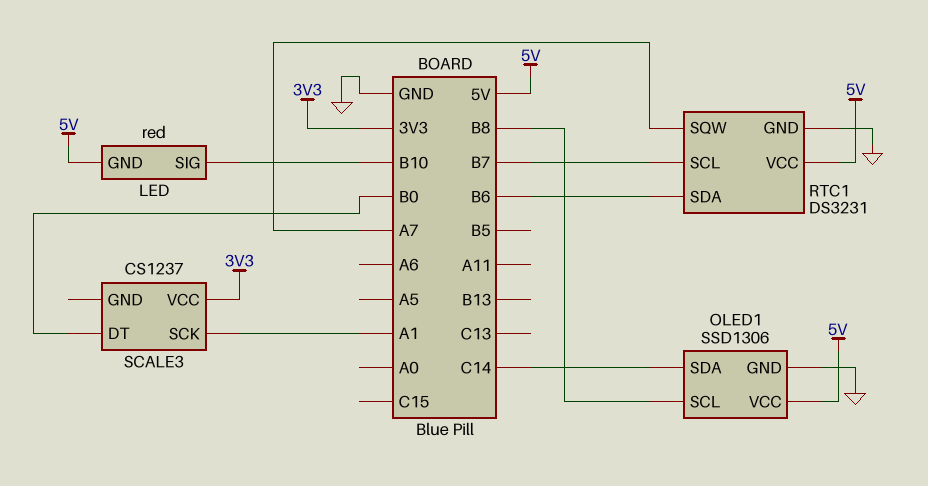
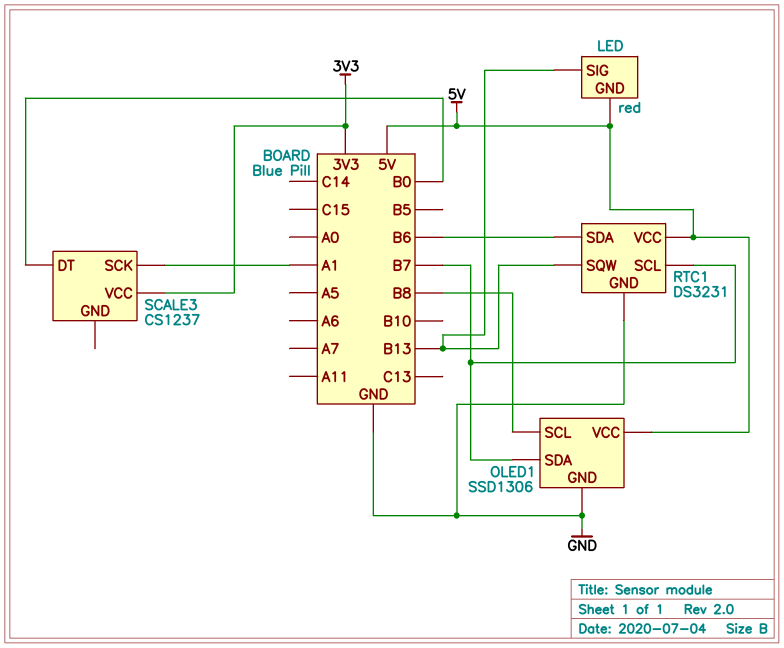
LED pin SIG: B10 -> B13
OLED1 pin SDA: C14 -> B7
RTC1 pin SQW: A7 -> B13

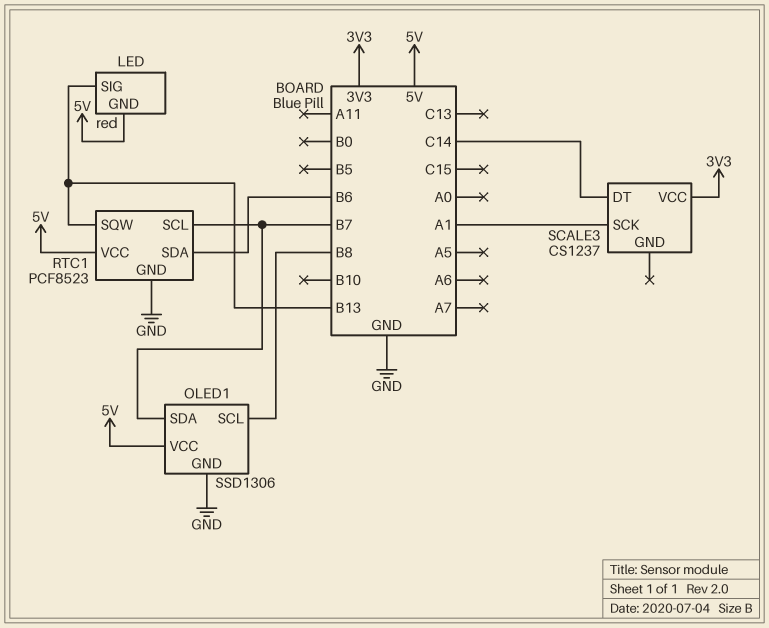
RTC1: DS3231 -> PCF8523
SCALE3 pin DT: B0 -> C14

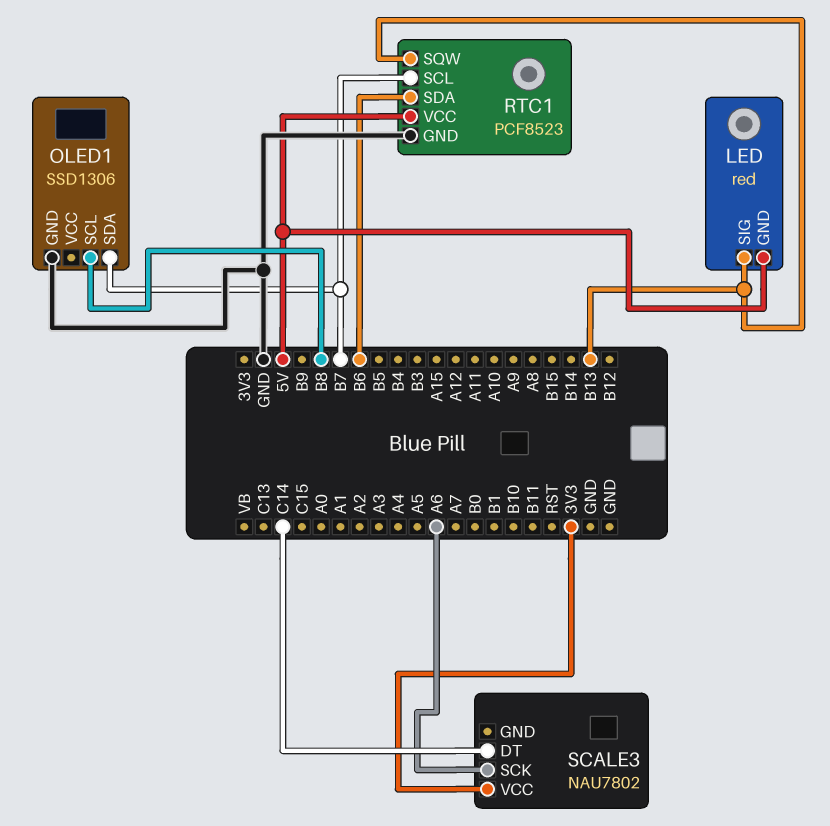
OLED1 pin VCC: 5V -> none
SCALE3: CS1237 -> NAU7802
SCALE3 pin SCK: A1 -> A6

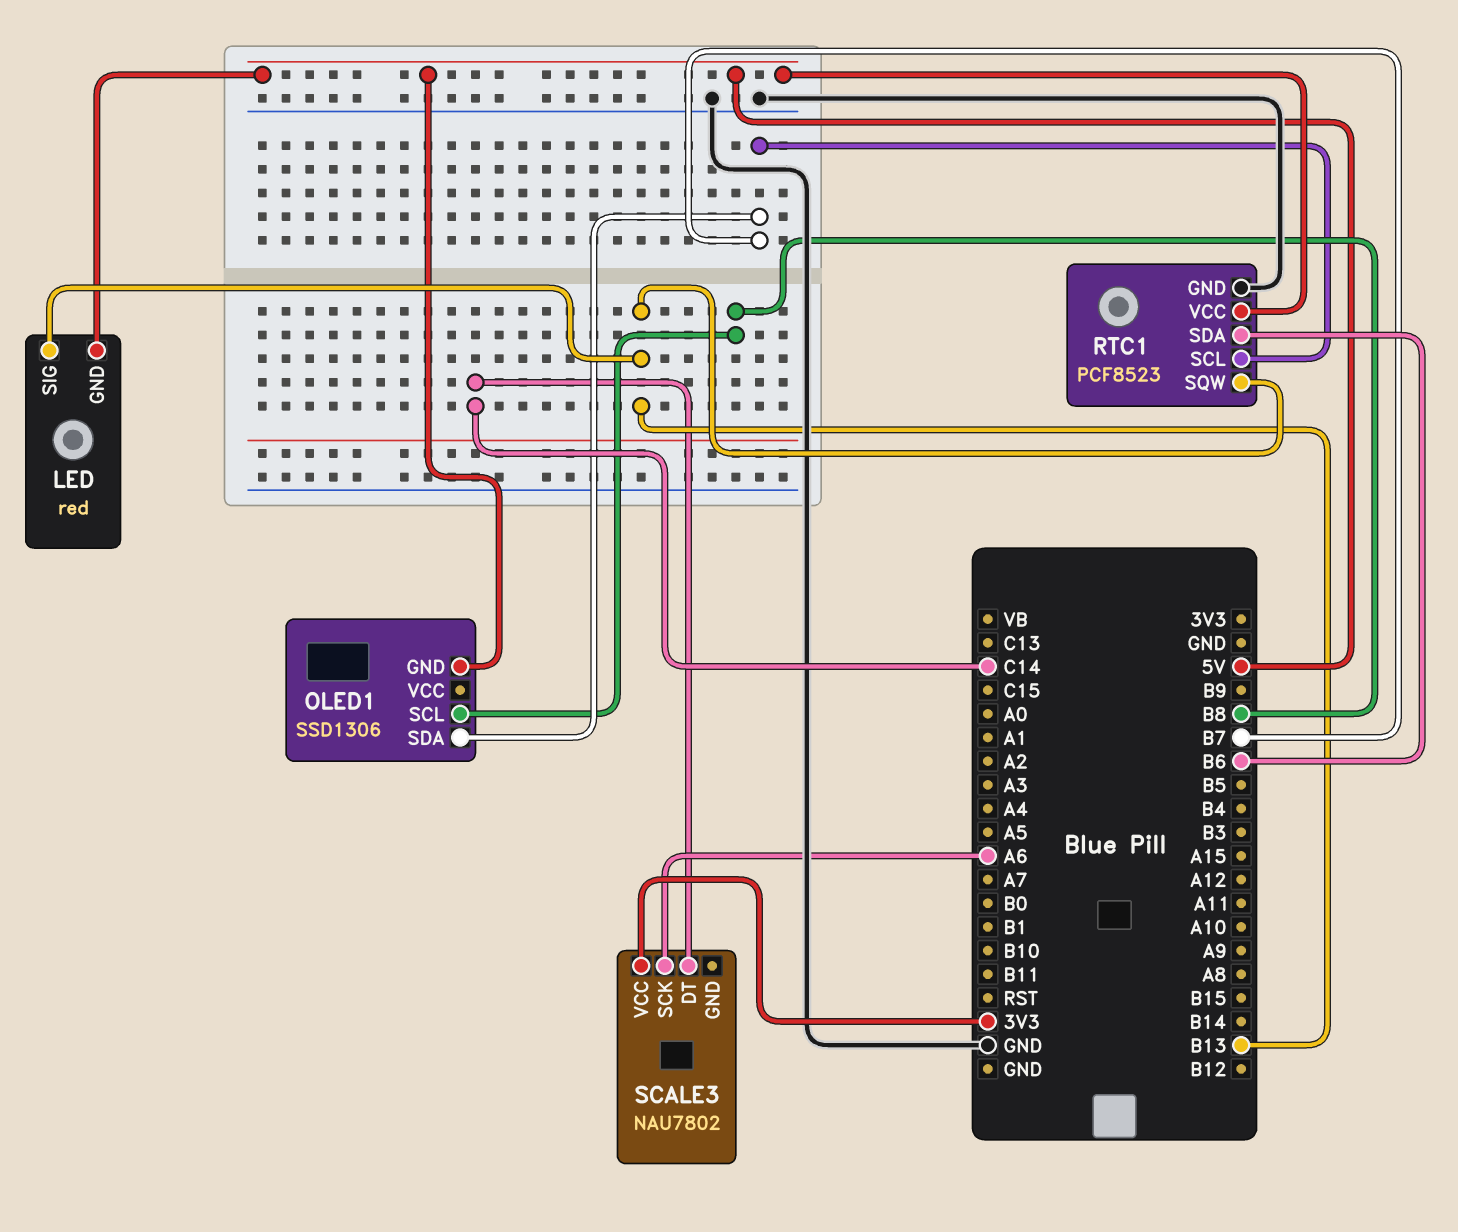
OLED1 pin GND: GND -> 5V

